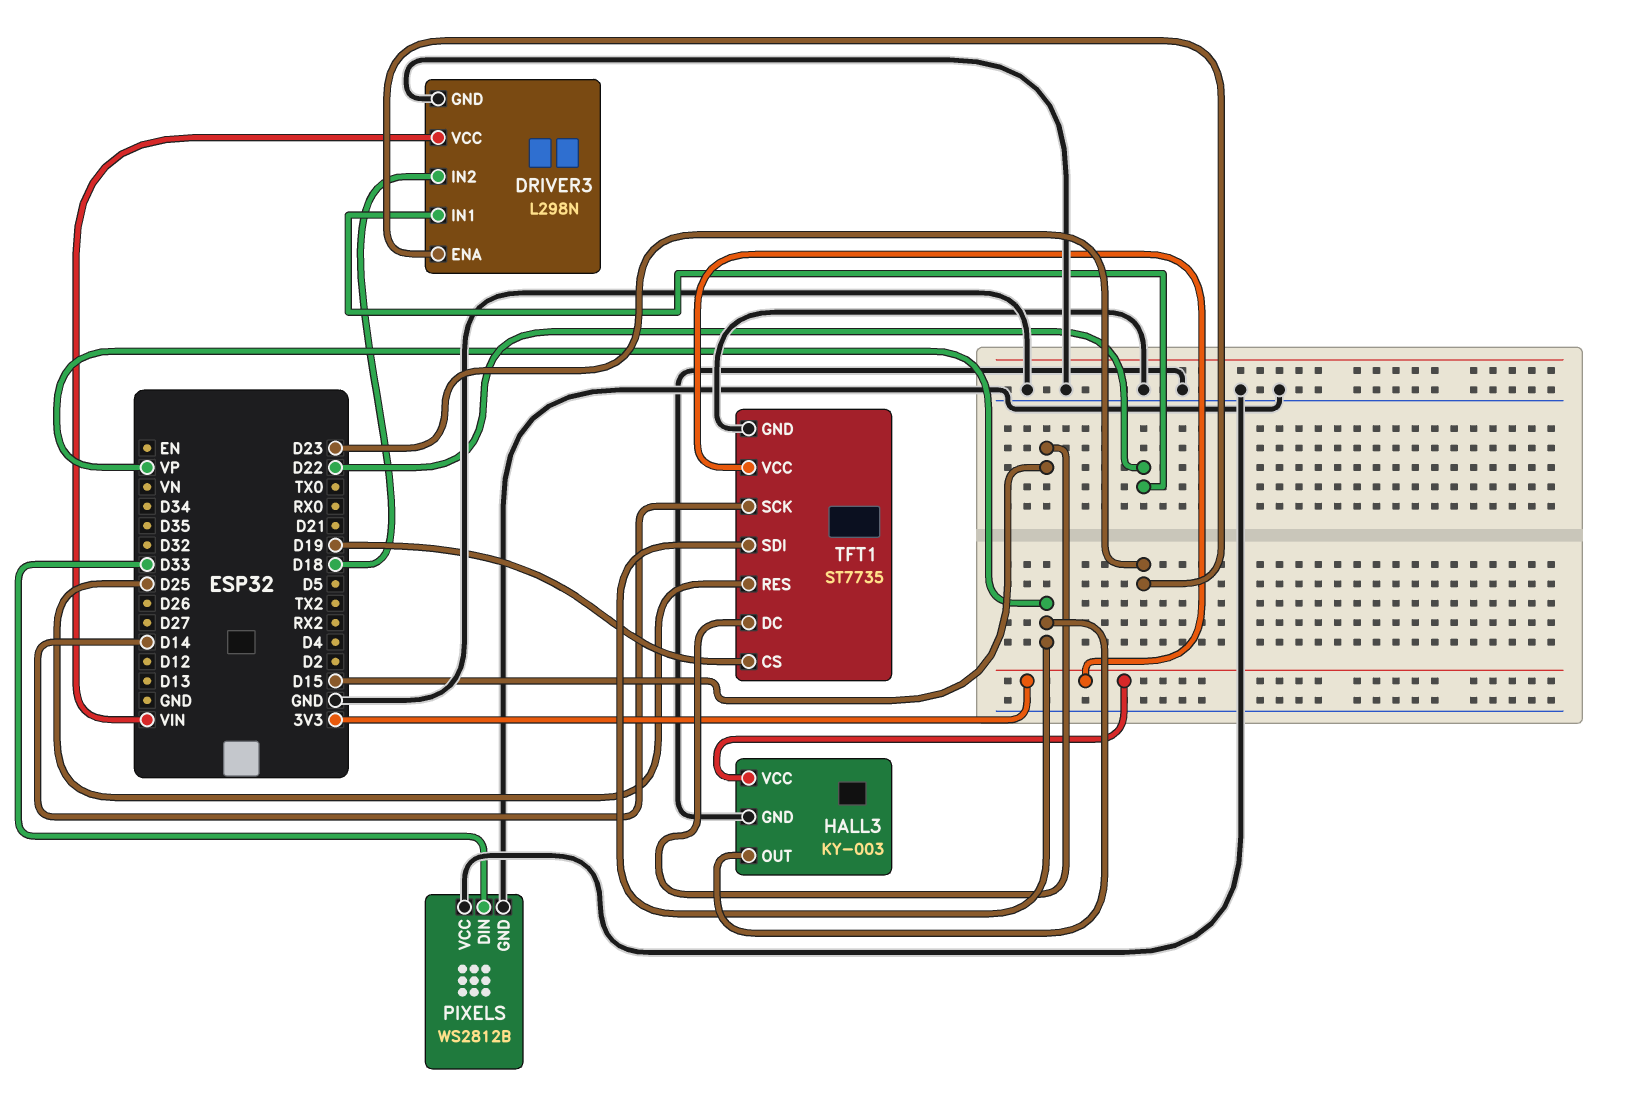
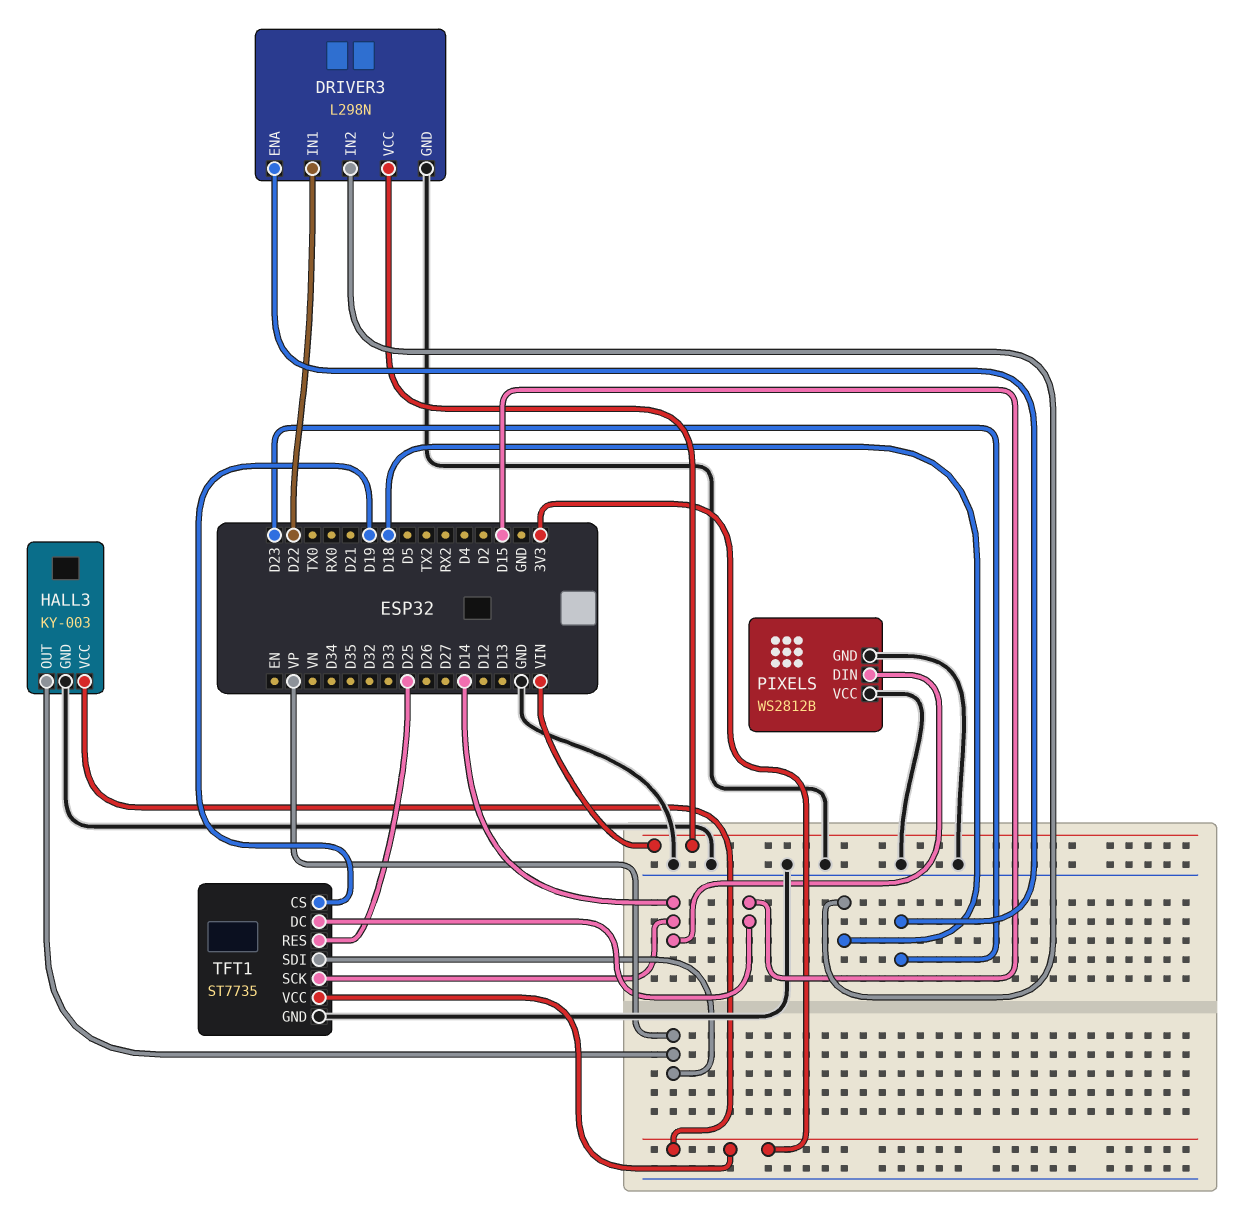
PIXELS pin DIN: D33 -> D14

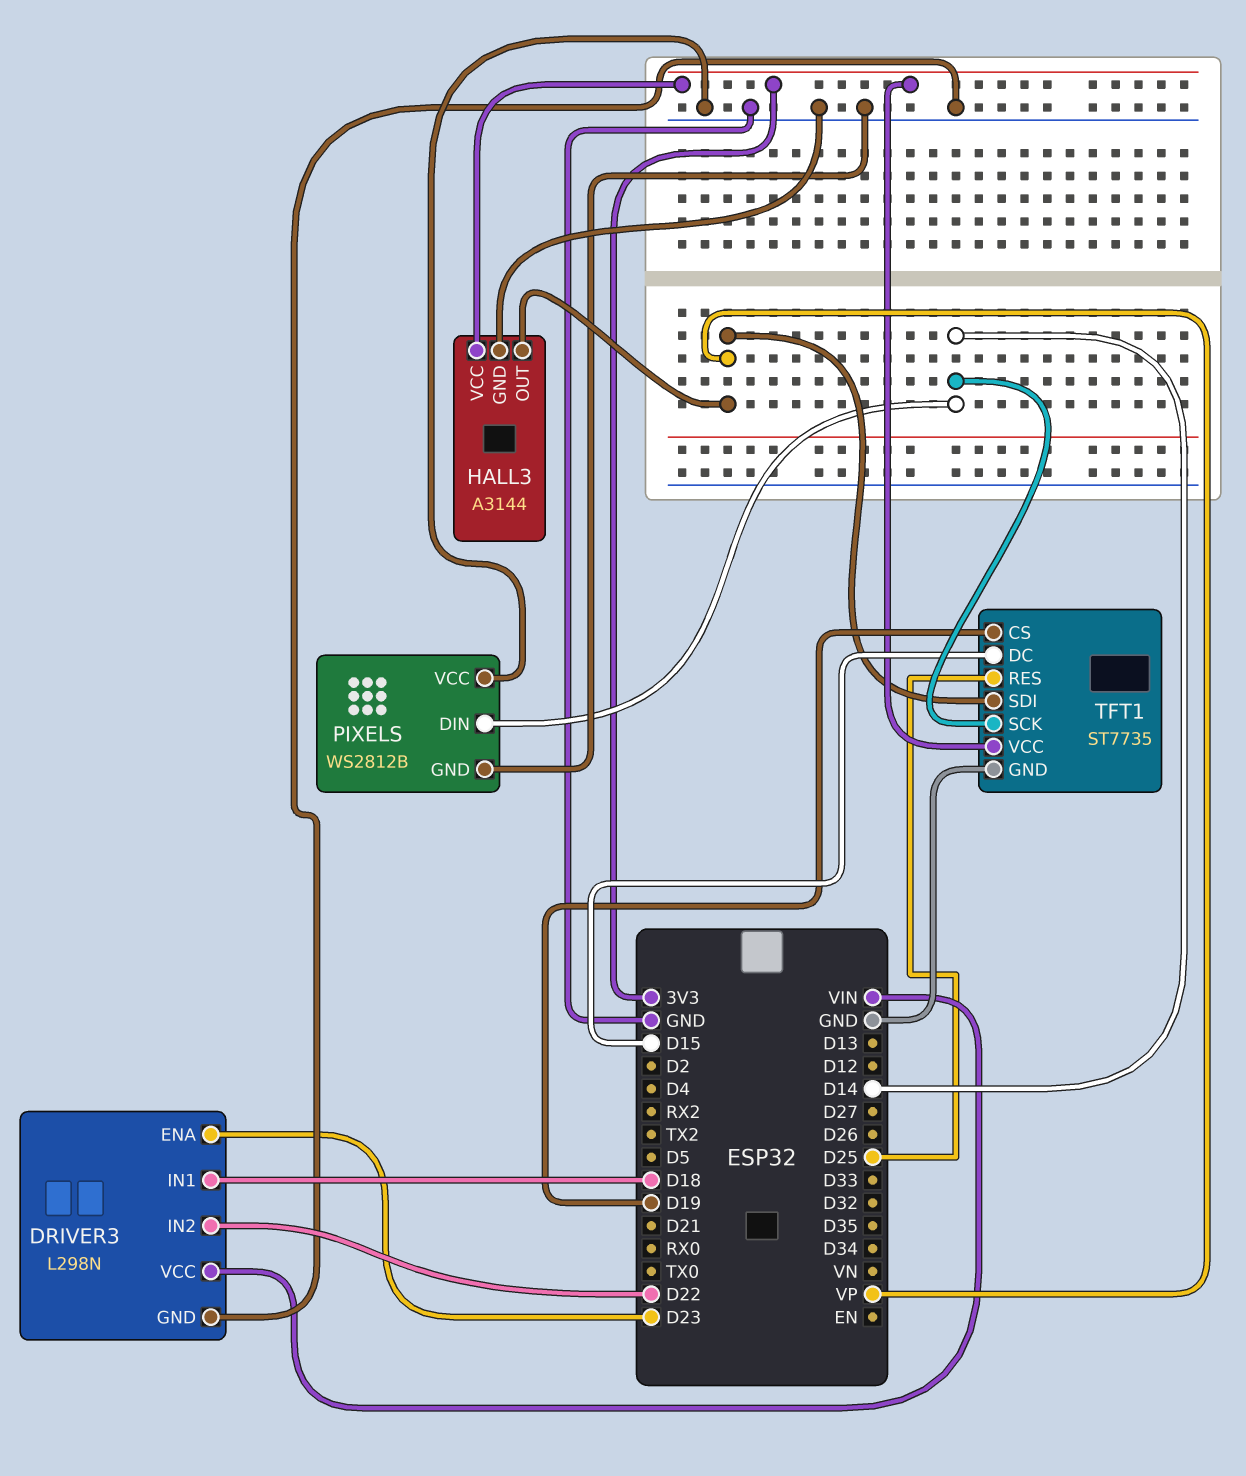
DRIVER3 pin IN1: D22 -> D18
DRIVER3 pin IN2: D18 -> D22
HALL3: KY-003 -> A3144

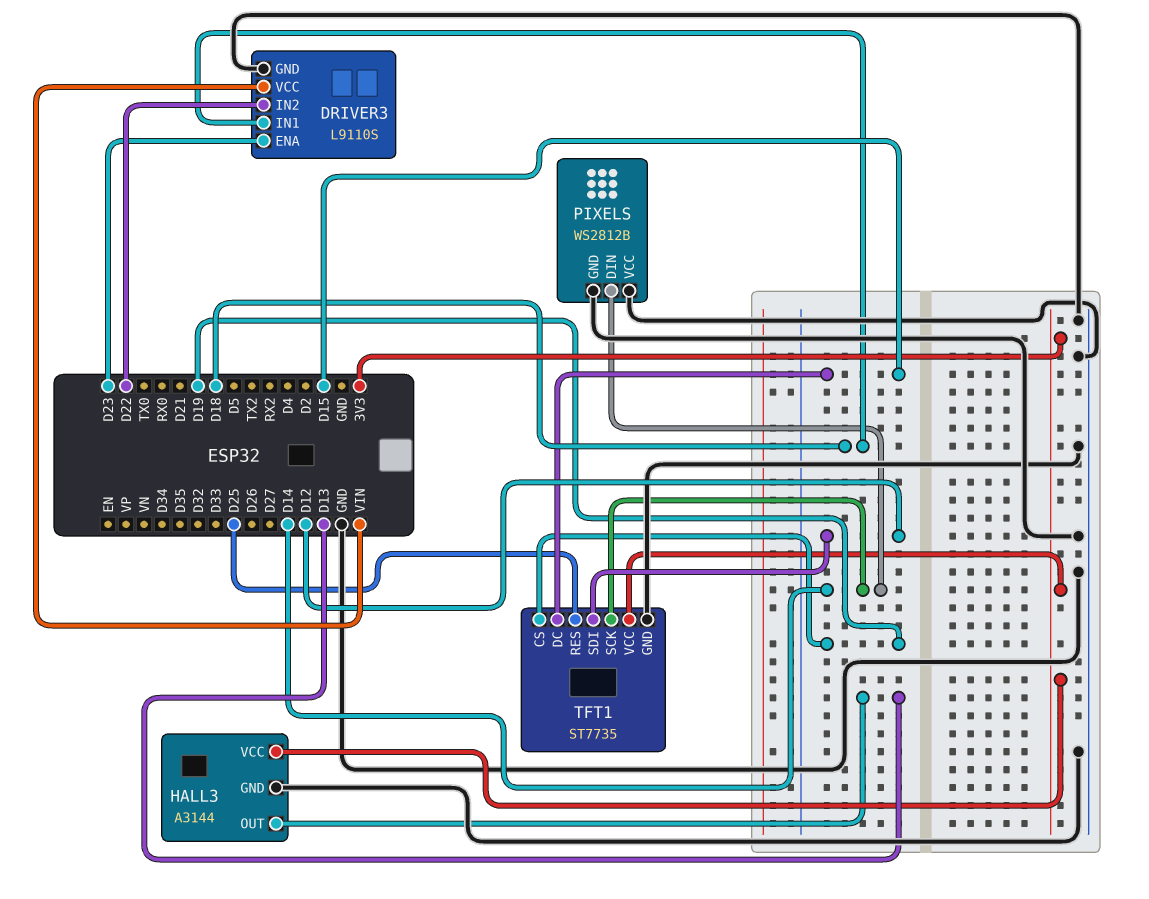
DRIVER3: L298N -> L9110S
HALL3 pin OUT: VP -> D13
TFT1 pin SDI: VP -> D12

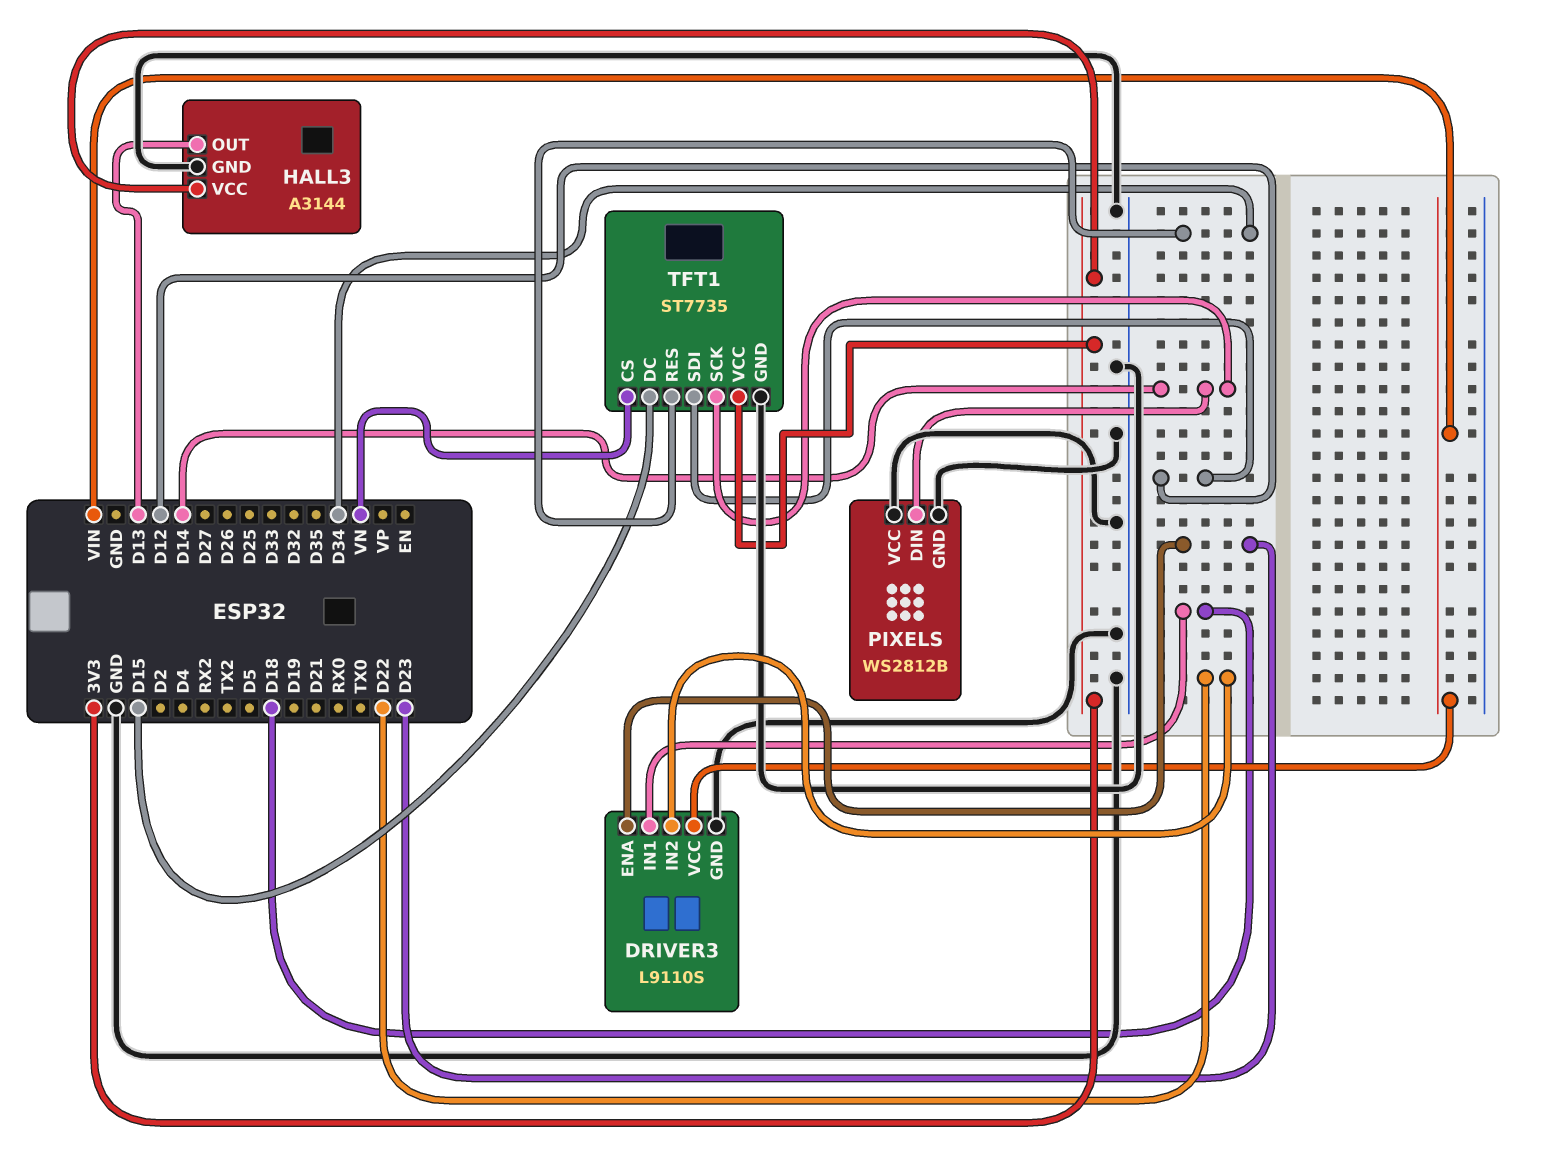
TFT1 pin CS: D19 -> VN
TFT1 pin RES: D25 -> D34

